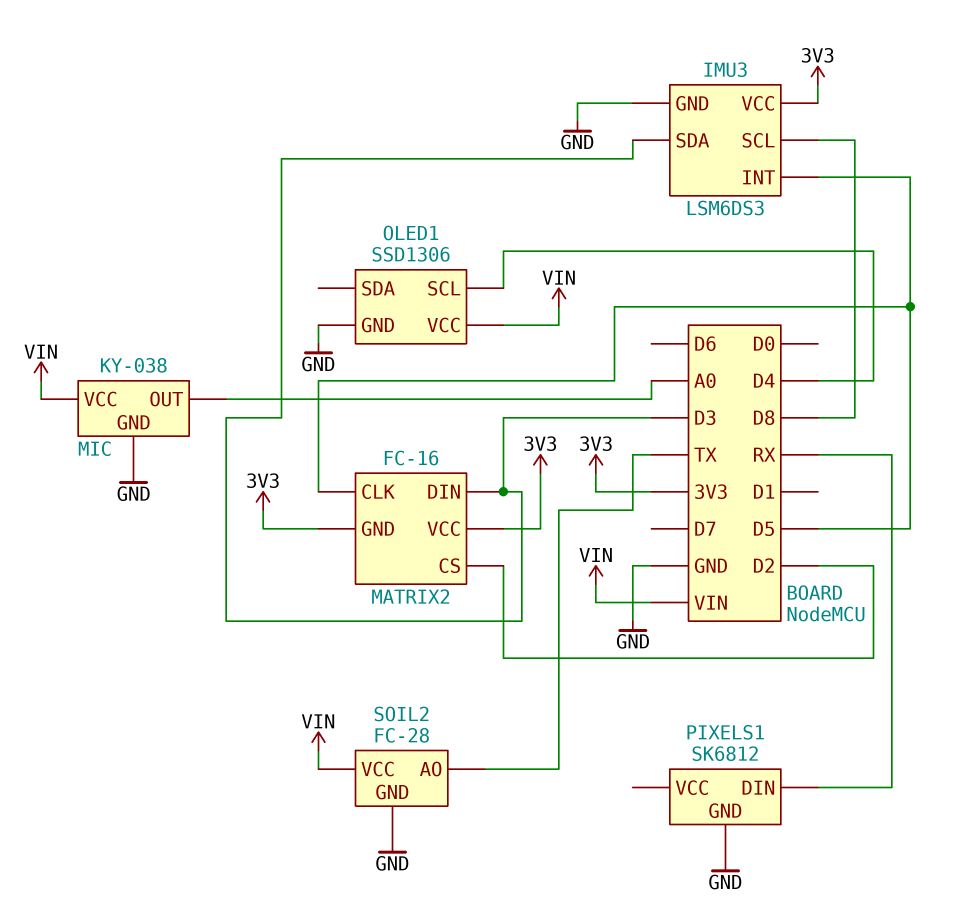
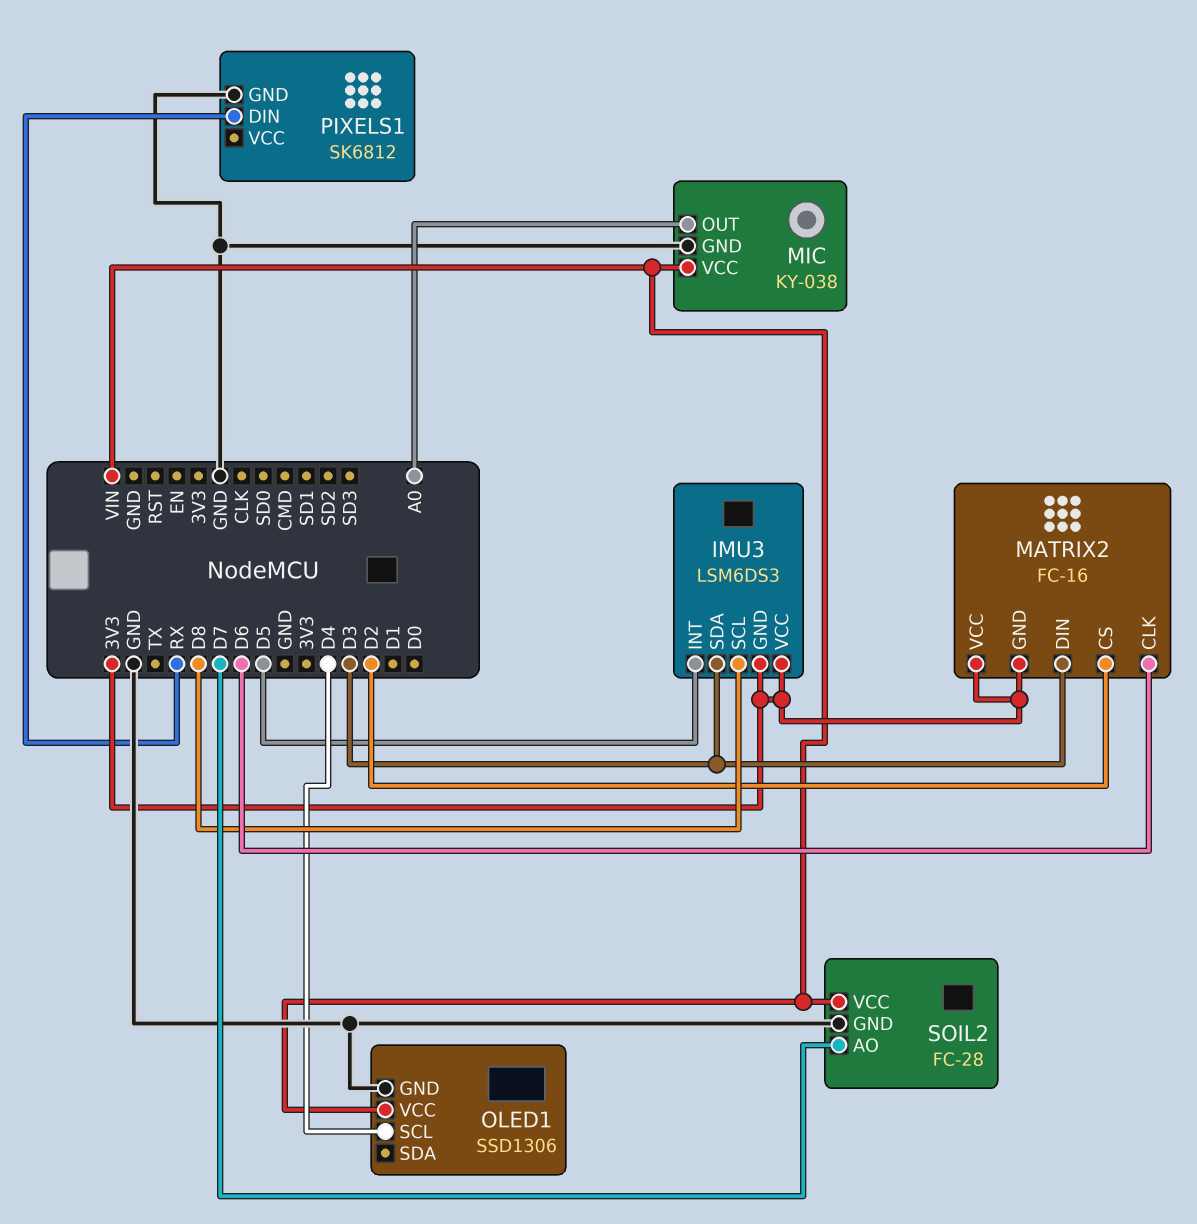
IMU3 pin GND: GND -> 3V3
MATRIX2 pin CLK: D5 -> D6
SOIL2 pin AO: TX -> D7

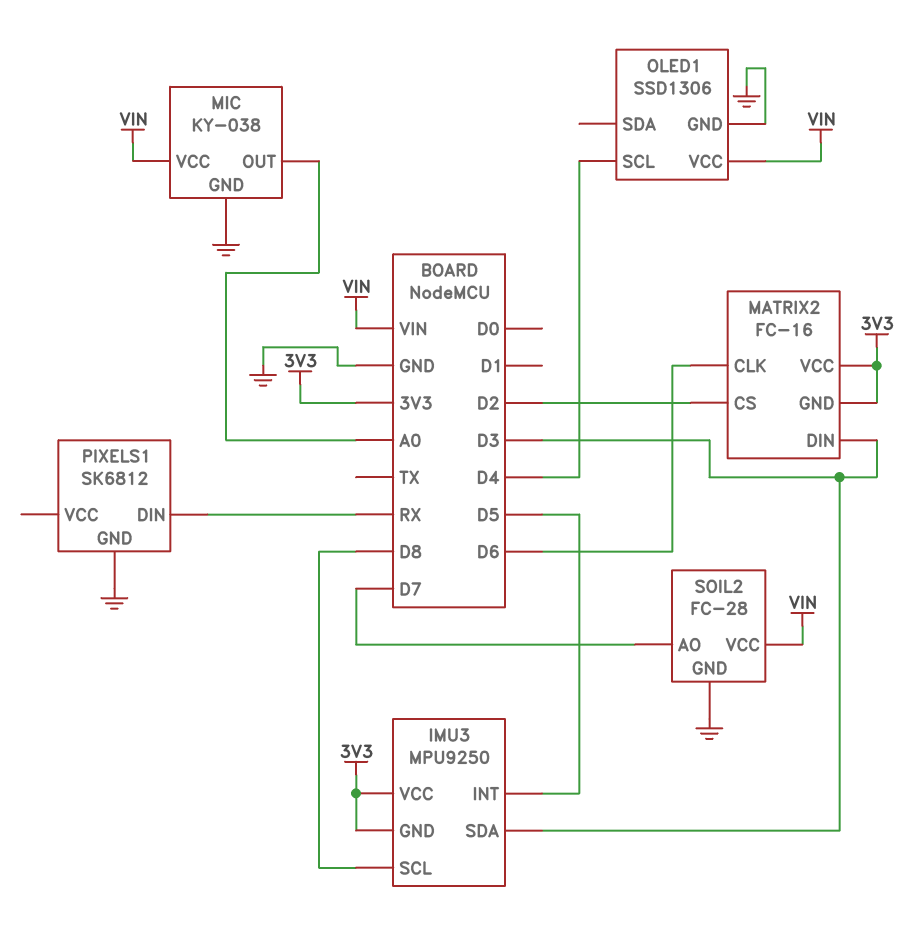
IMU3: LSM6DS3 -> MPU9250

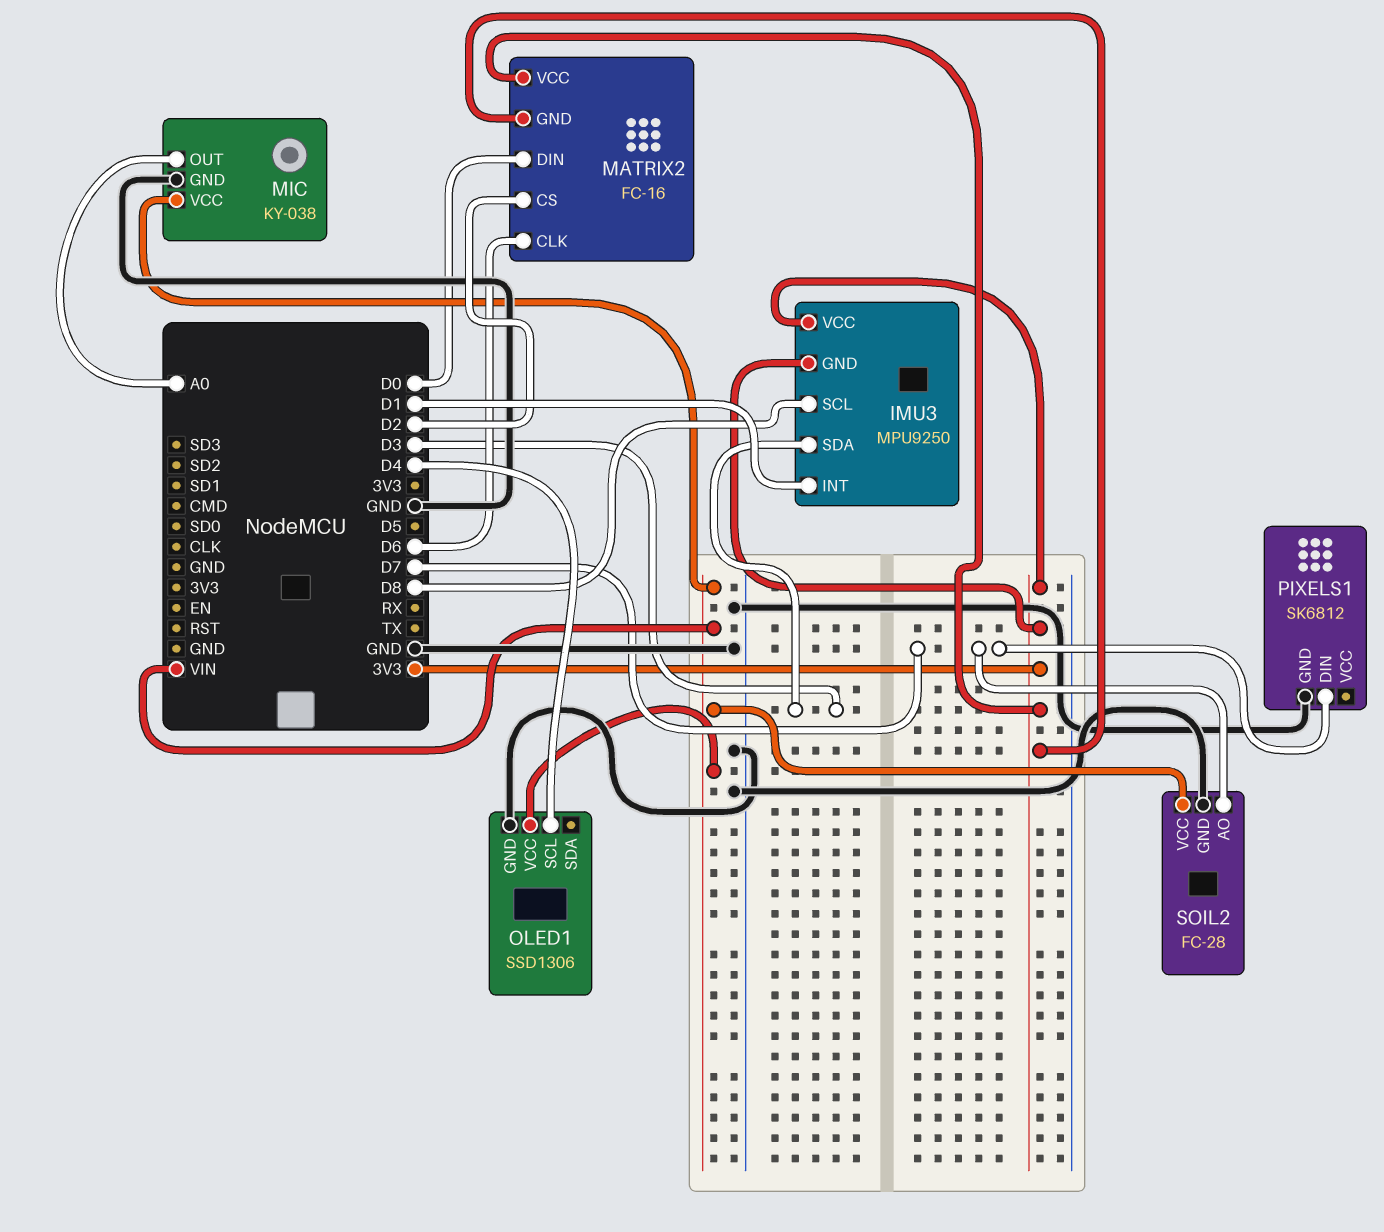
IMU3 pin INT: D5 -> D1
MATRIX2 pin DIN: D3 -> D0
PIXELS1 pin DIN: RX -> D7

